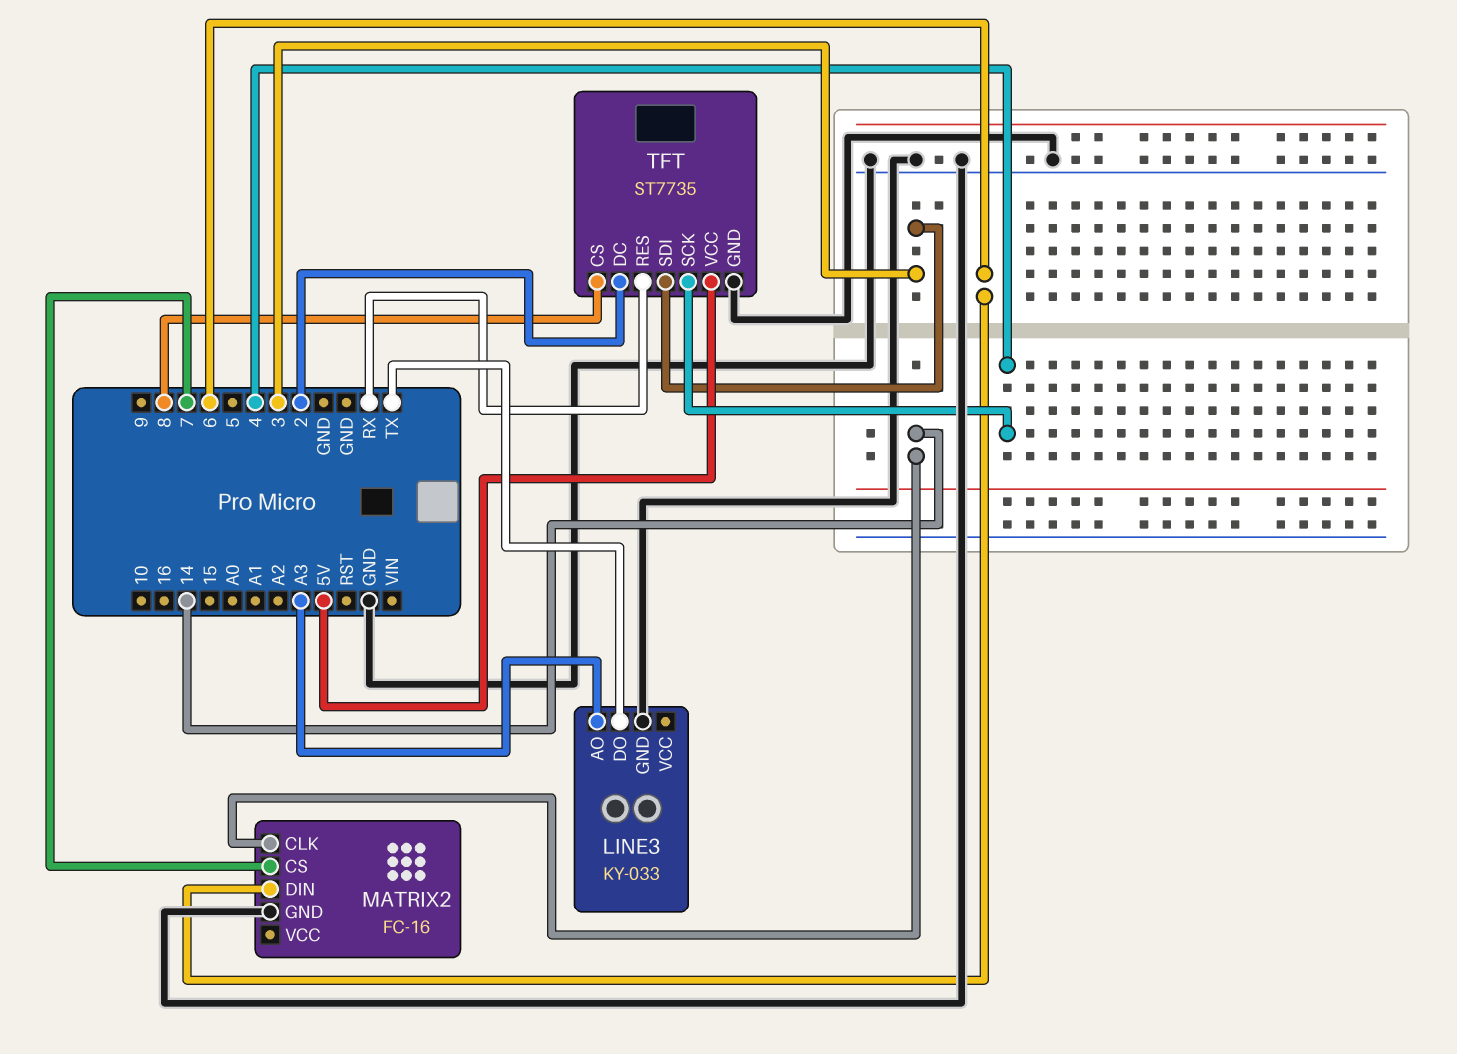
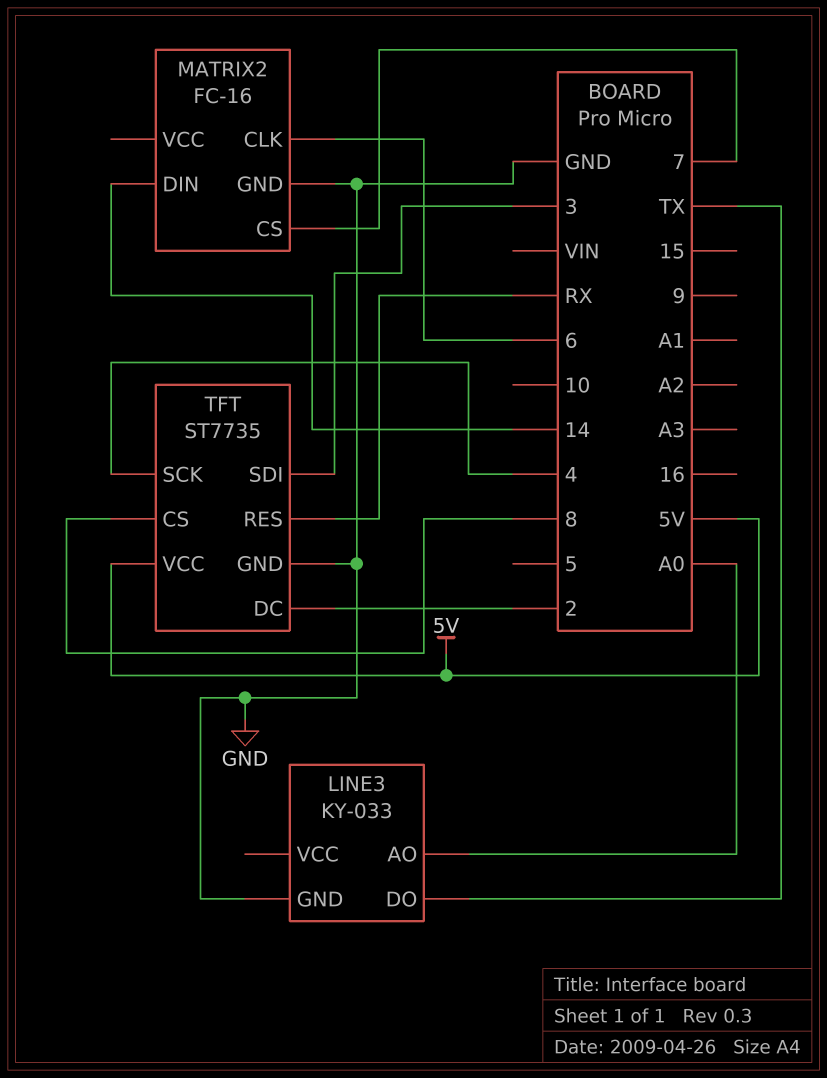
LINE3 pin AO: A3 -> A0
MATRIX2 pin CLK: 14 -> 6
MATRIX2 pin DIN: 6 -> 14

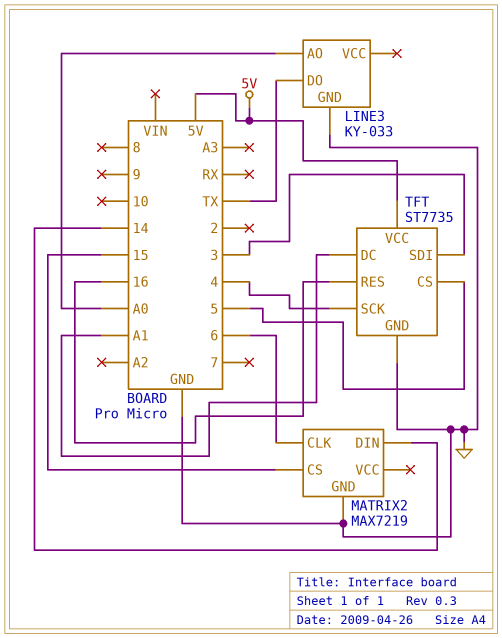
MATRIX2: FC-16 -> MAX7219
MATRIX2 pin CS: 7 -> 15
TFT pin CS: 8 -> 5
TFT pin DC: 2 -> A1
TFT pin RES: RX -> 16

